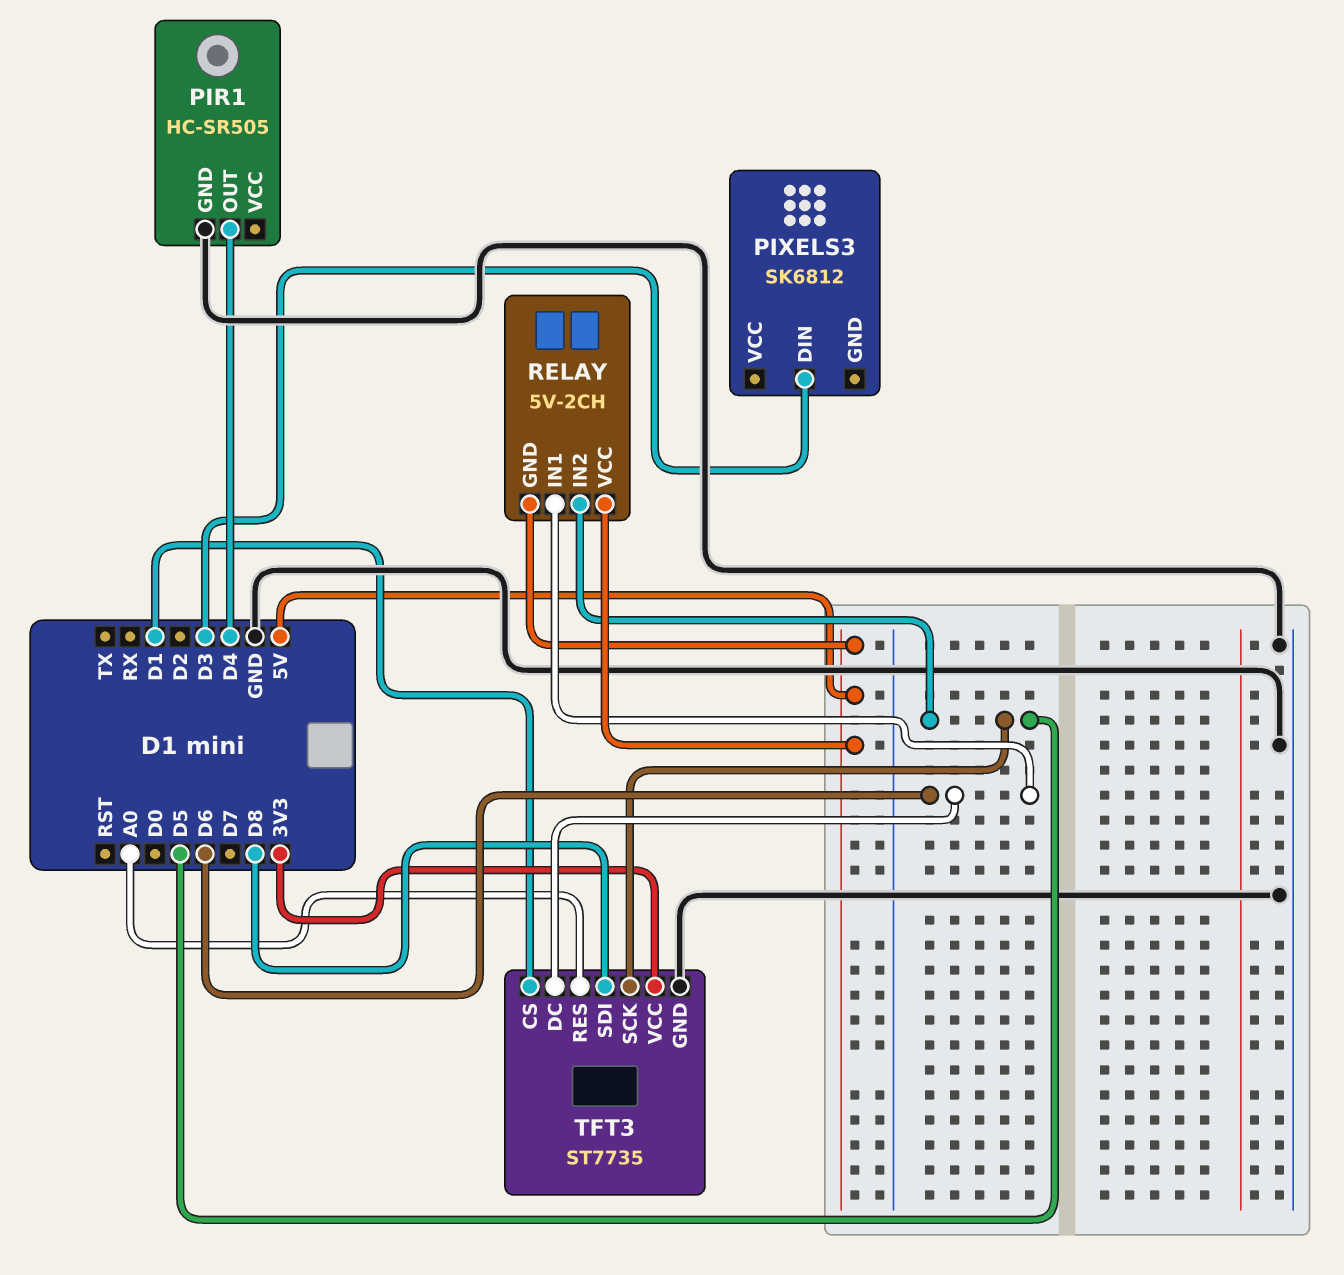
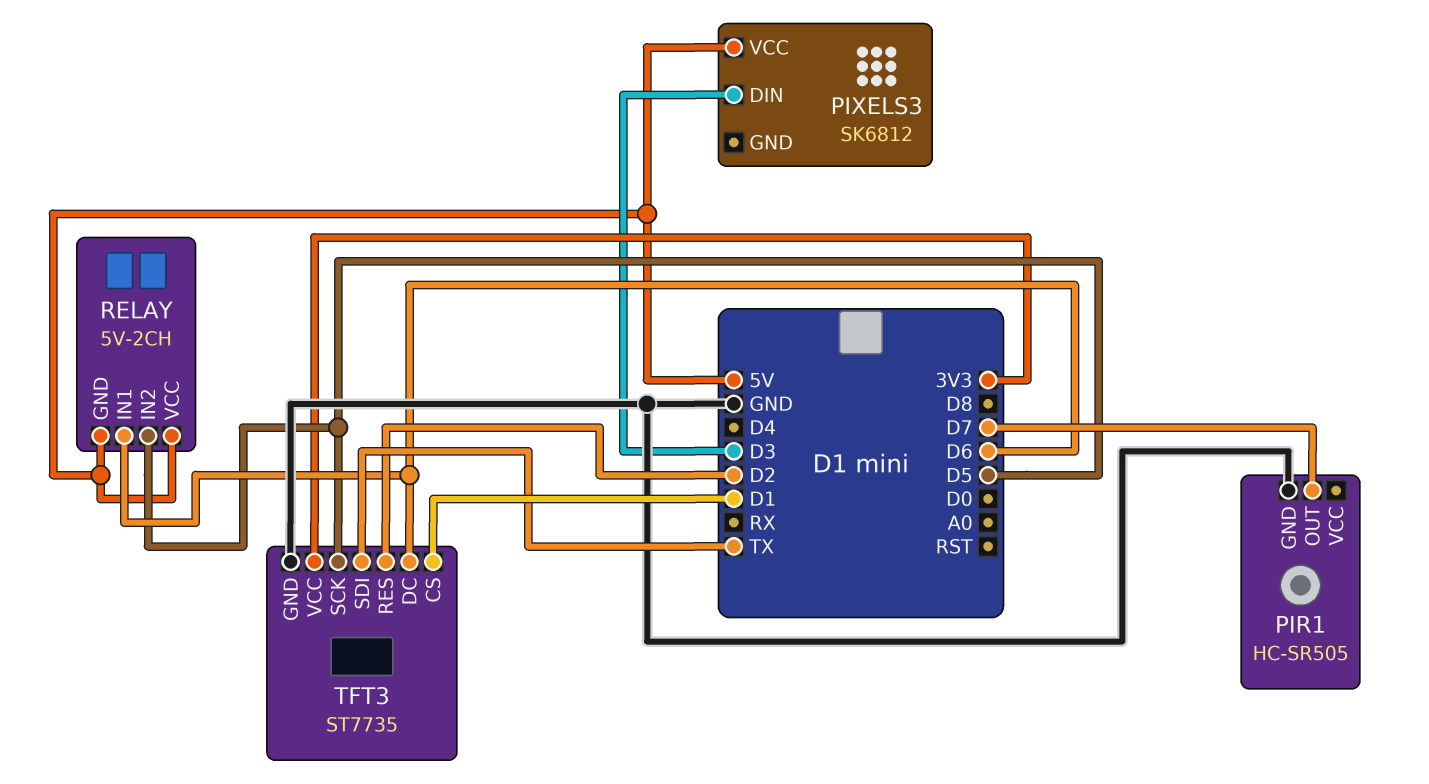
PIR1 pin OUT: D4 -> D7
PIXELS3 pin VCC: none -> 5V
TFT3 pin RES: A0 -> D2
TFT3 pin SDI: D8 -> TX

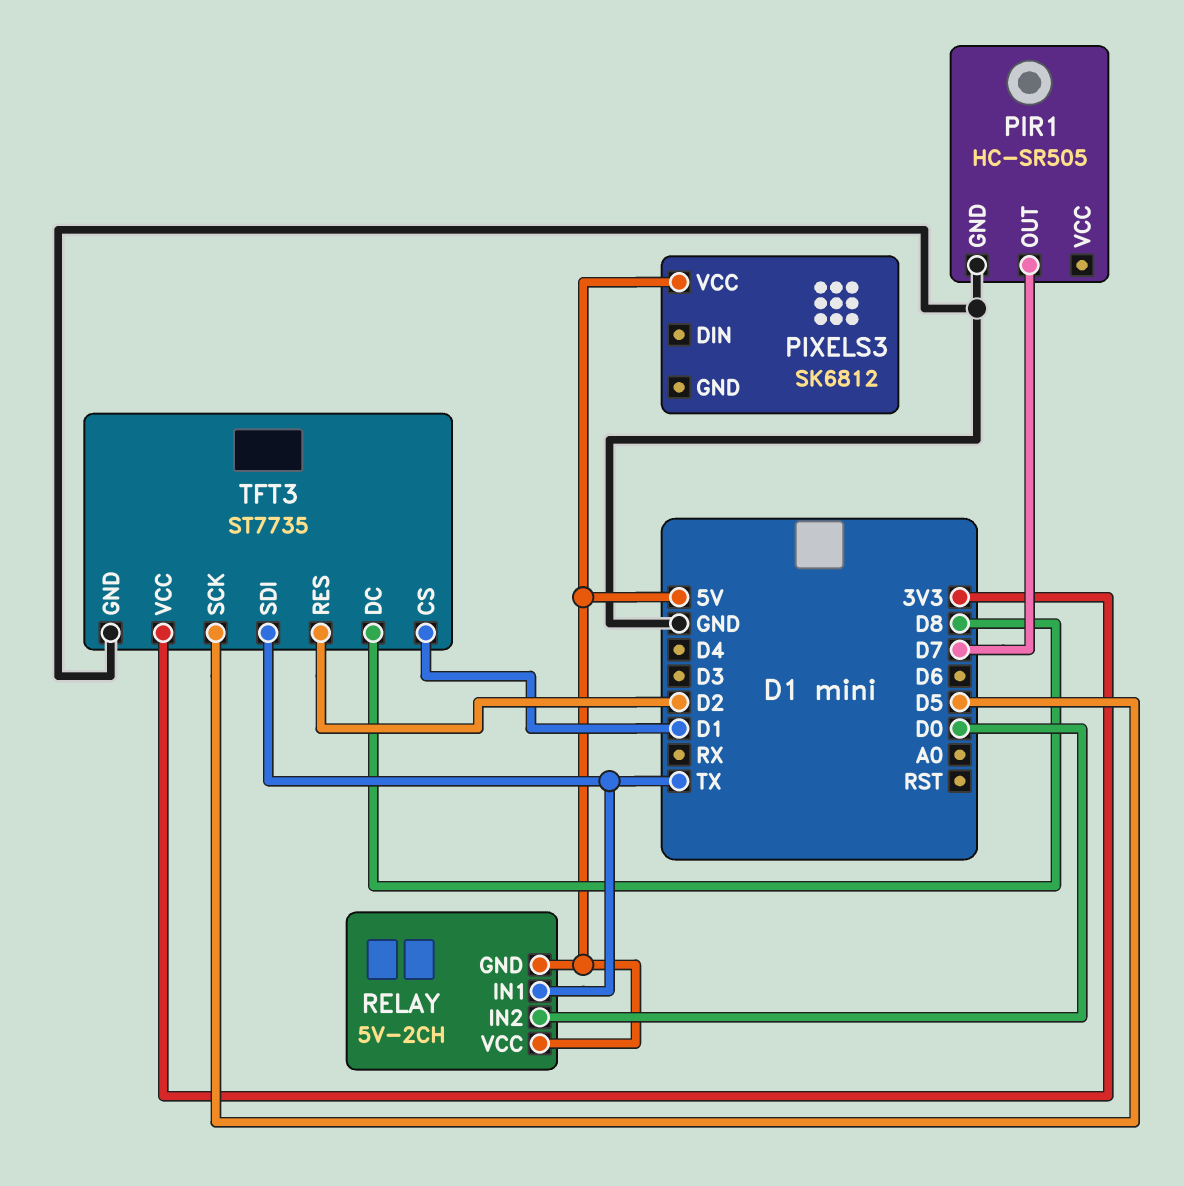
PIXELS3 pin DIN: D3 -> none
RELAY pin IN1: D6 -> TX
RELAY pin IN2: D5 -> D0
TFT3 pin DC: D6 -> D8

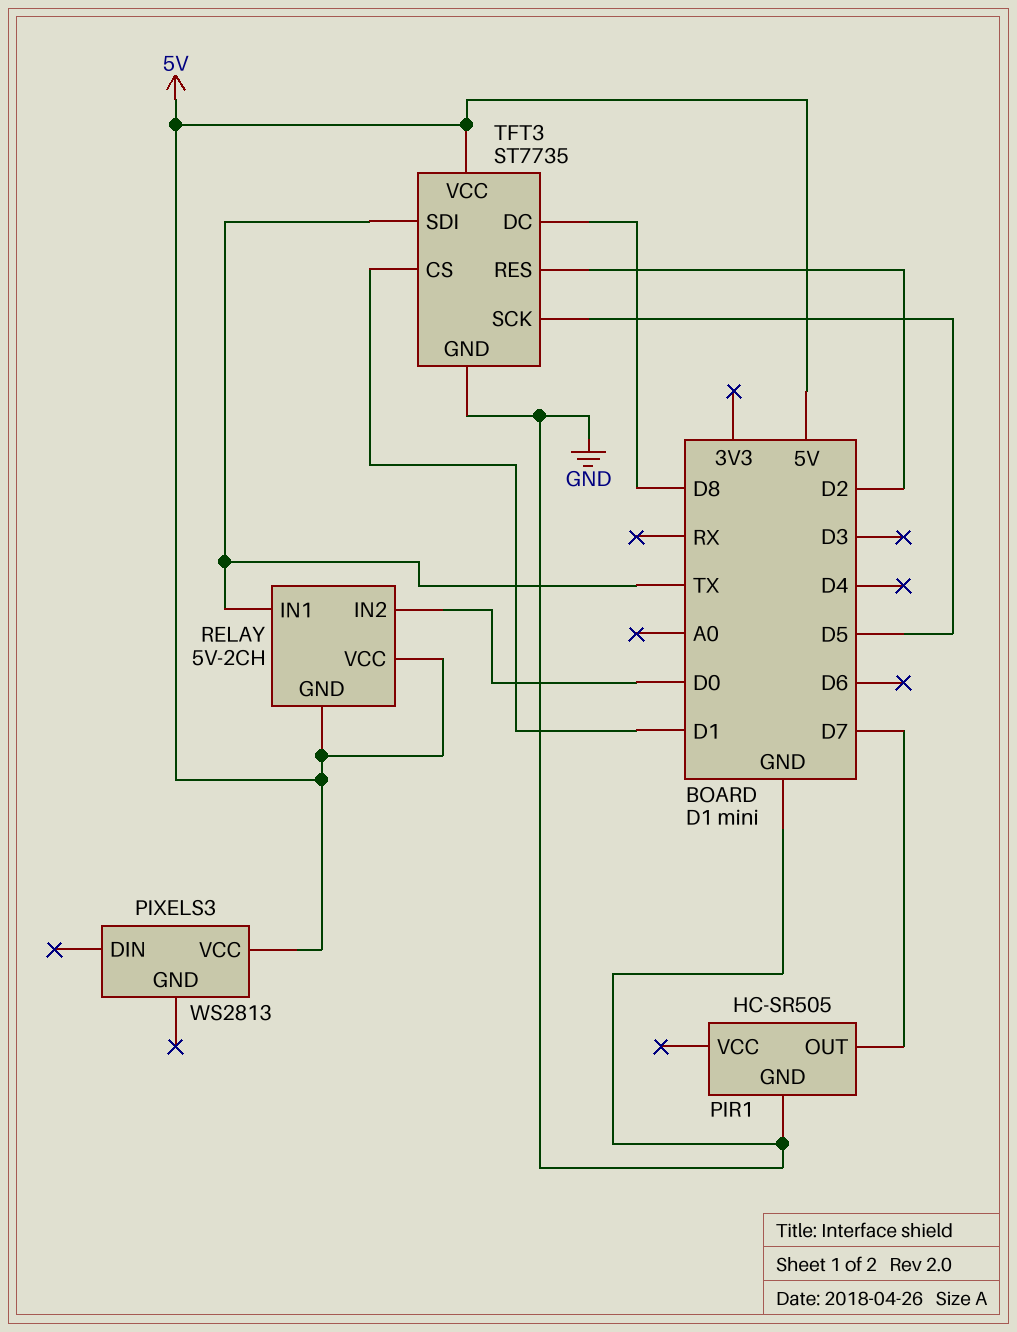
PIXELS3: SK6812 -> WS2813
TFT3 pin VCC: 3V3 -> 5V

